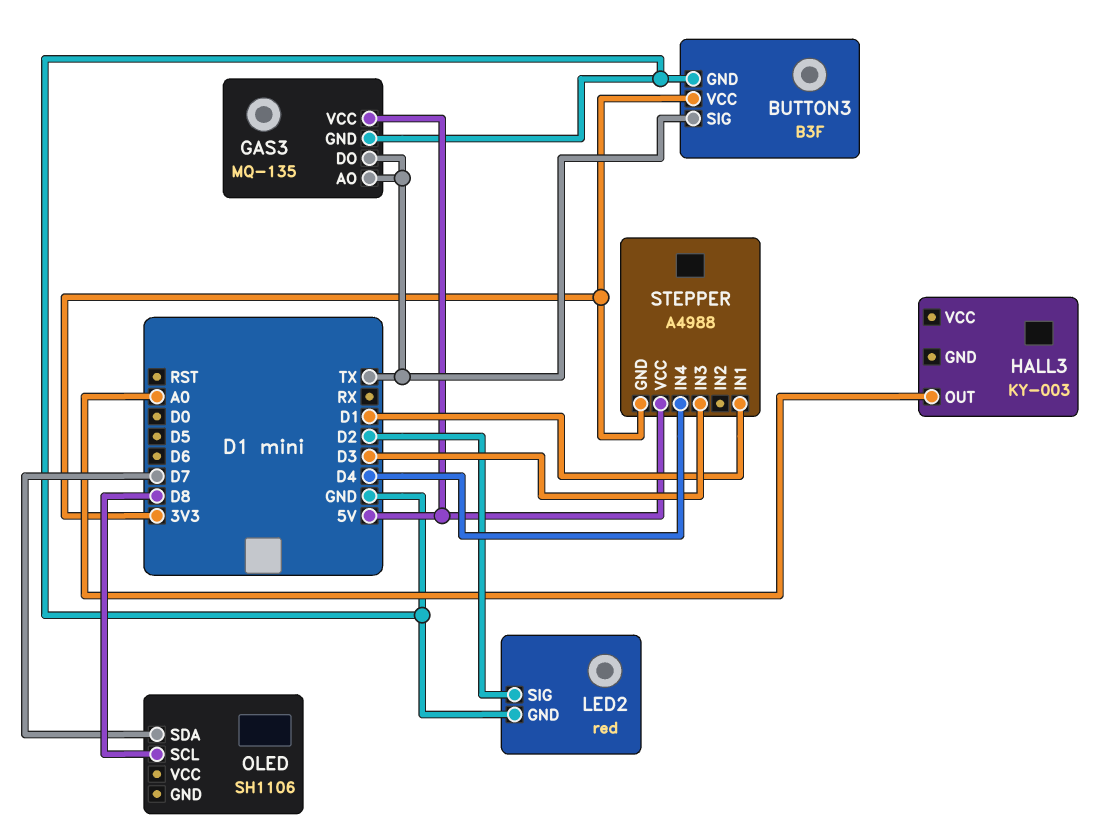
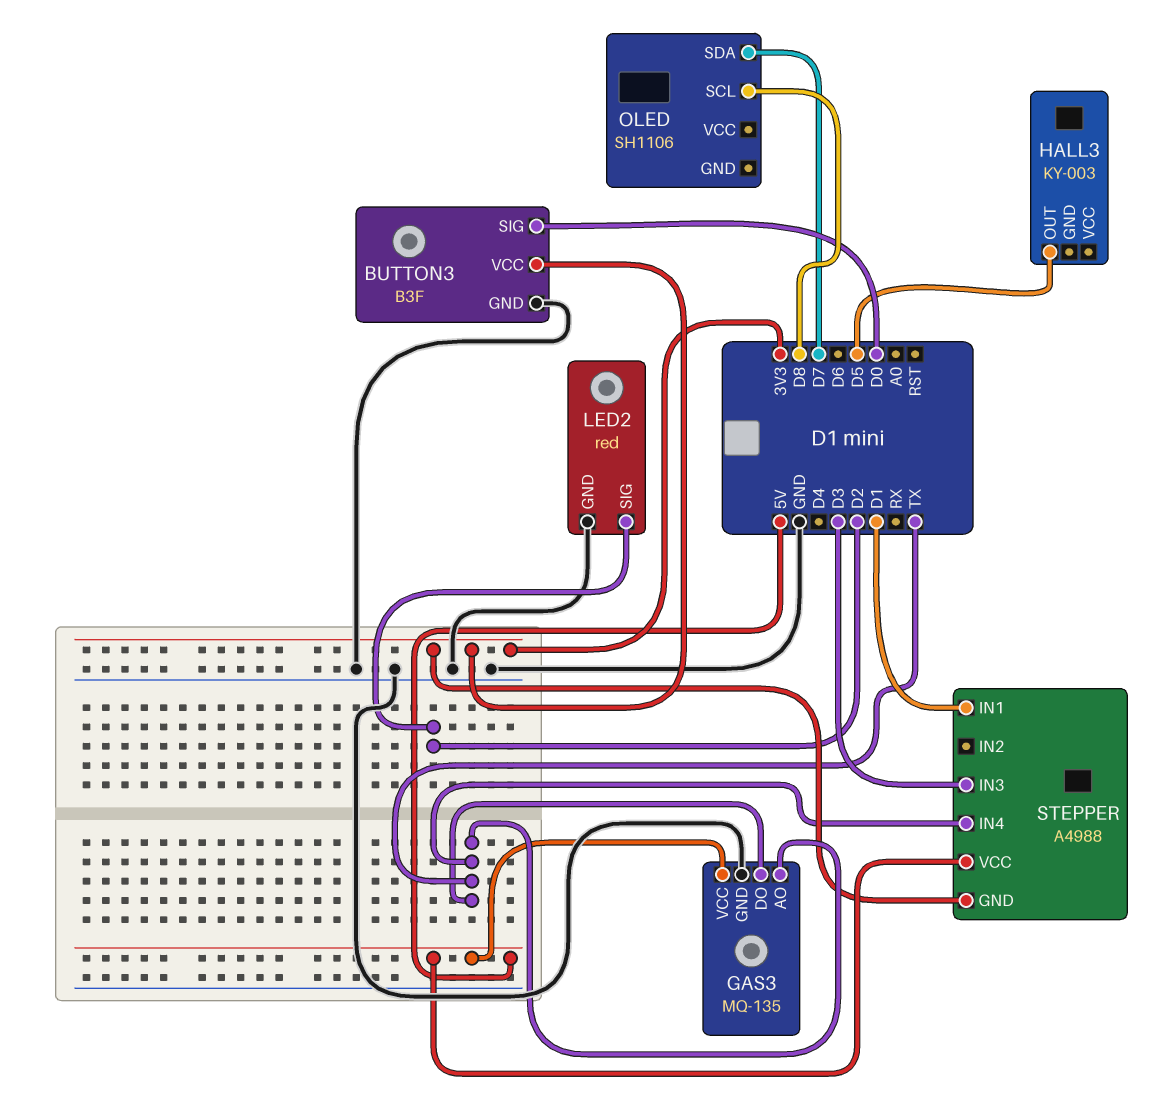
BUTTON3 pin SIG: TX -> D0
HALL3 pin OUT: A0 -> D5
STEPPER pin IN4: D4 -> TX

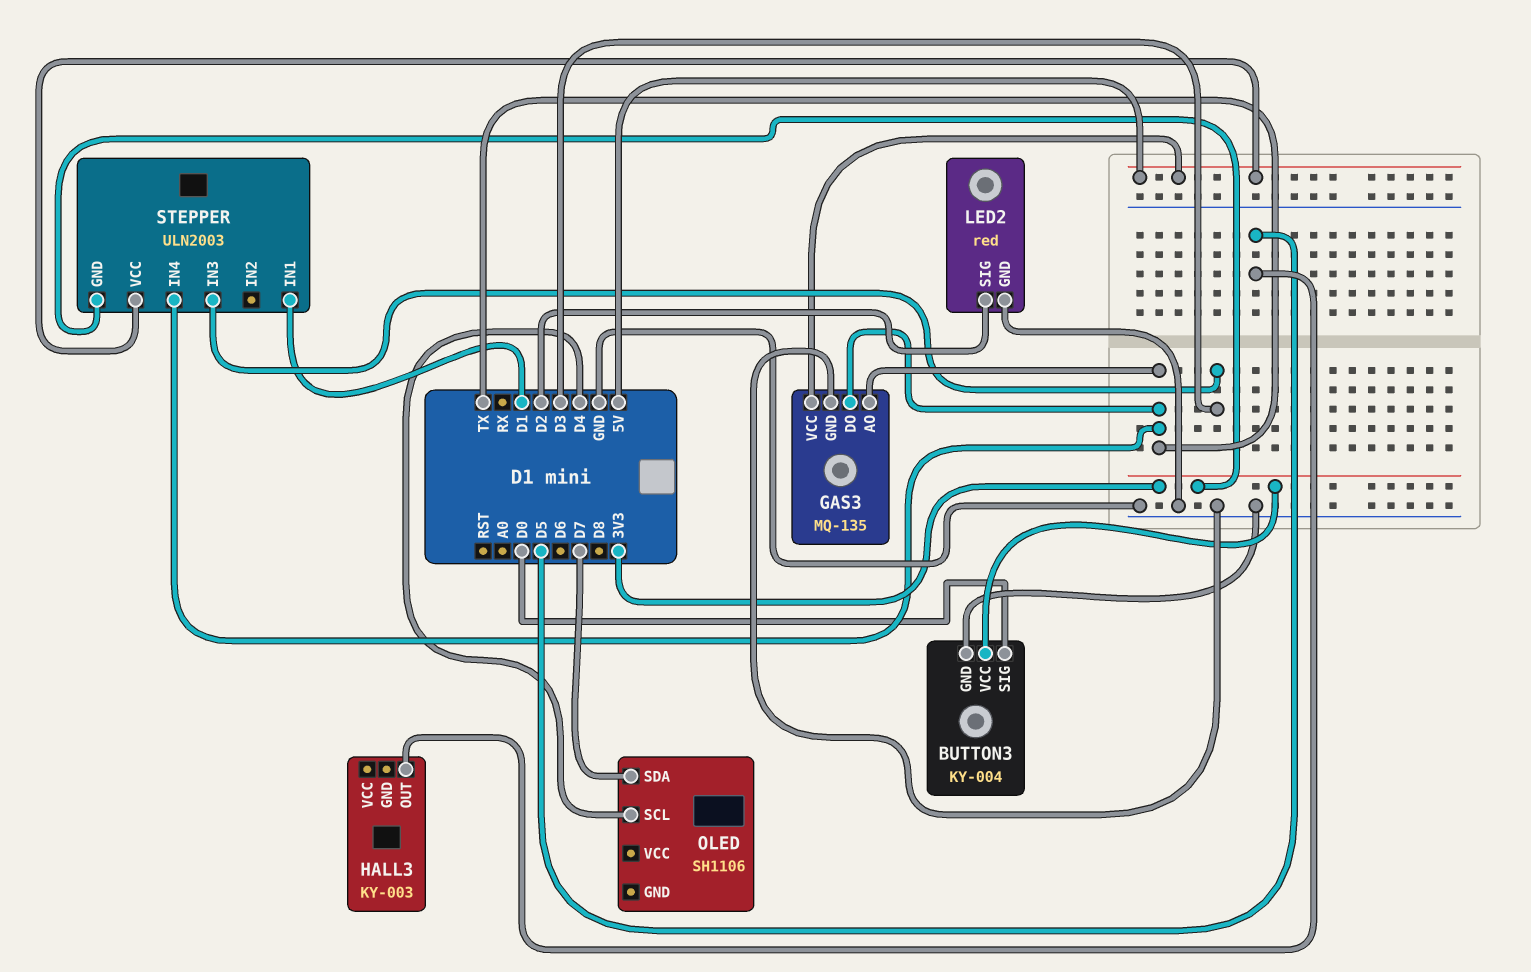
BUTTON3: B3F -> KY-004
OLED pin SCL: D8 -> D4
STEPPER: A4988 -> ULN2003

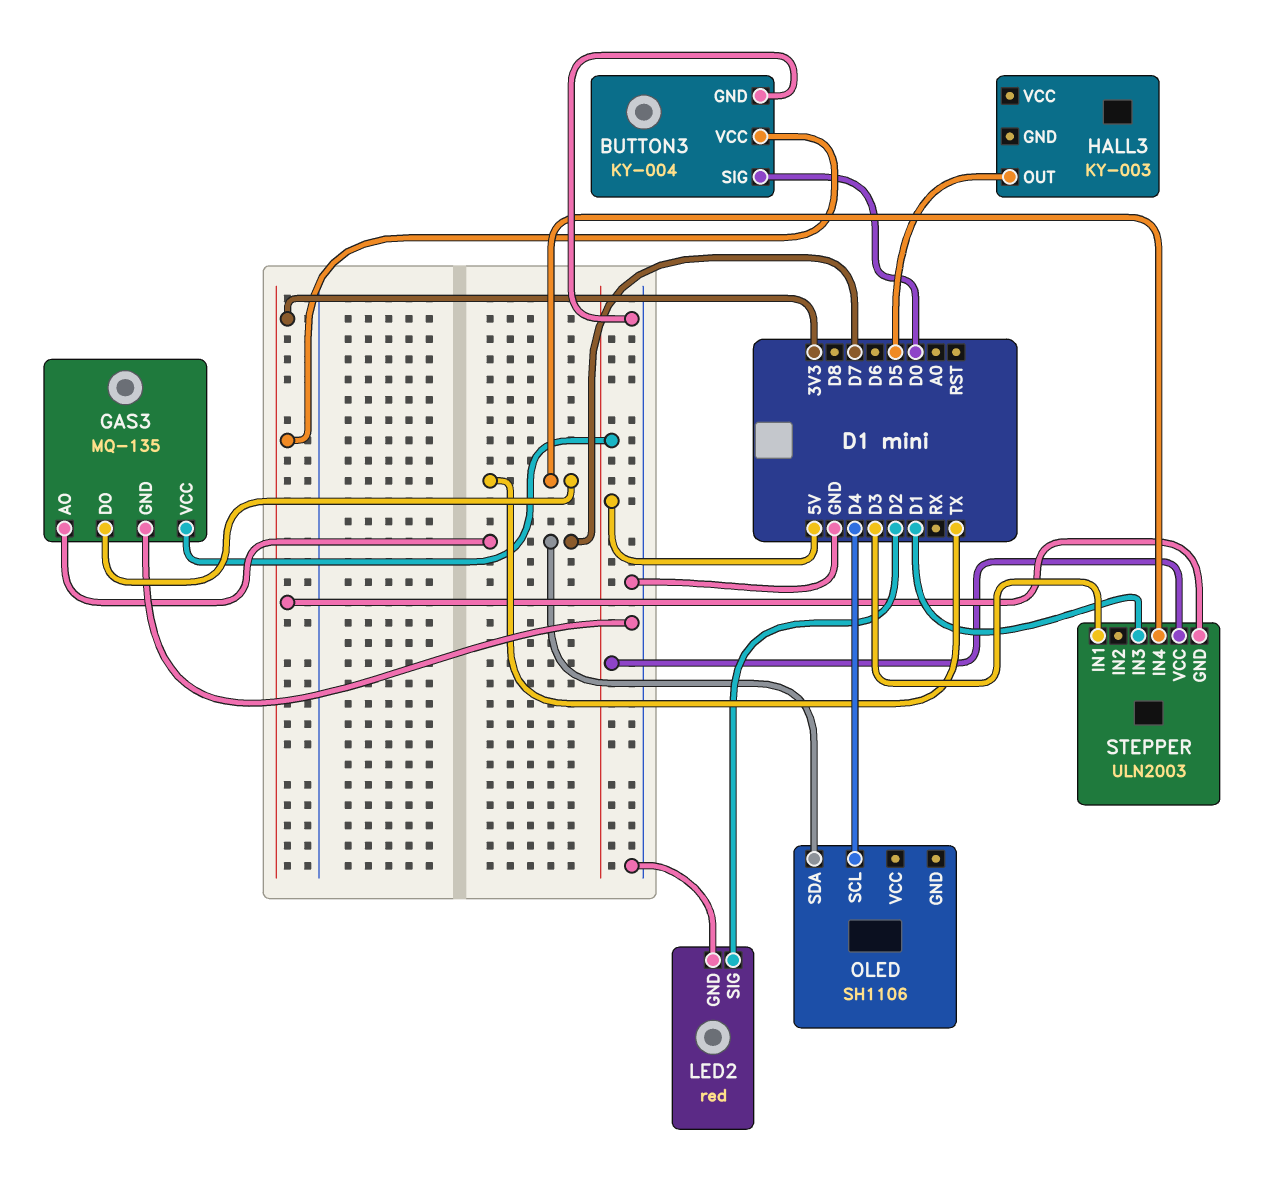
GAS3 pin AO: TX -> D7
STEPPER pin IN1: D1 -> D3
STEPPER pin IN3: D3 -> D1

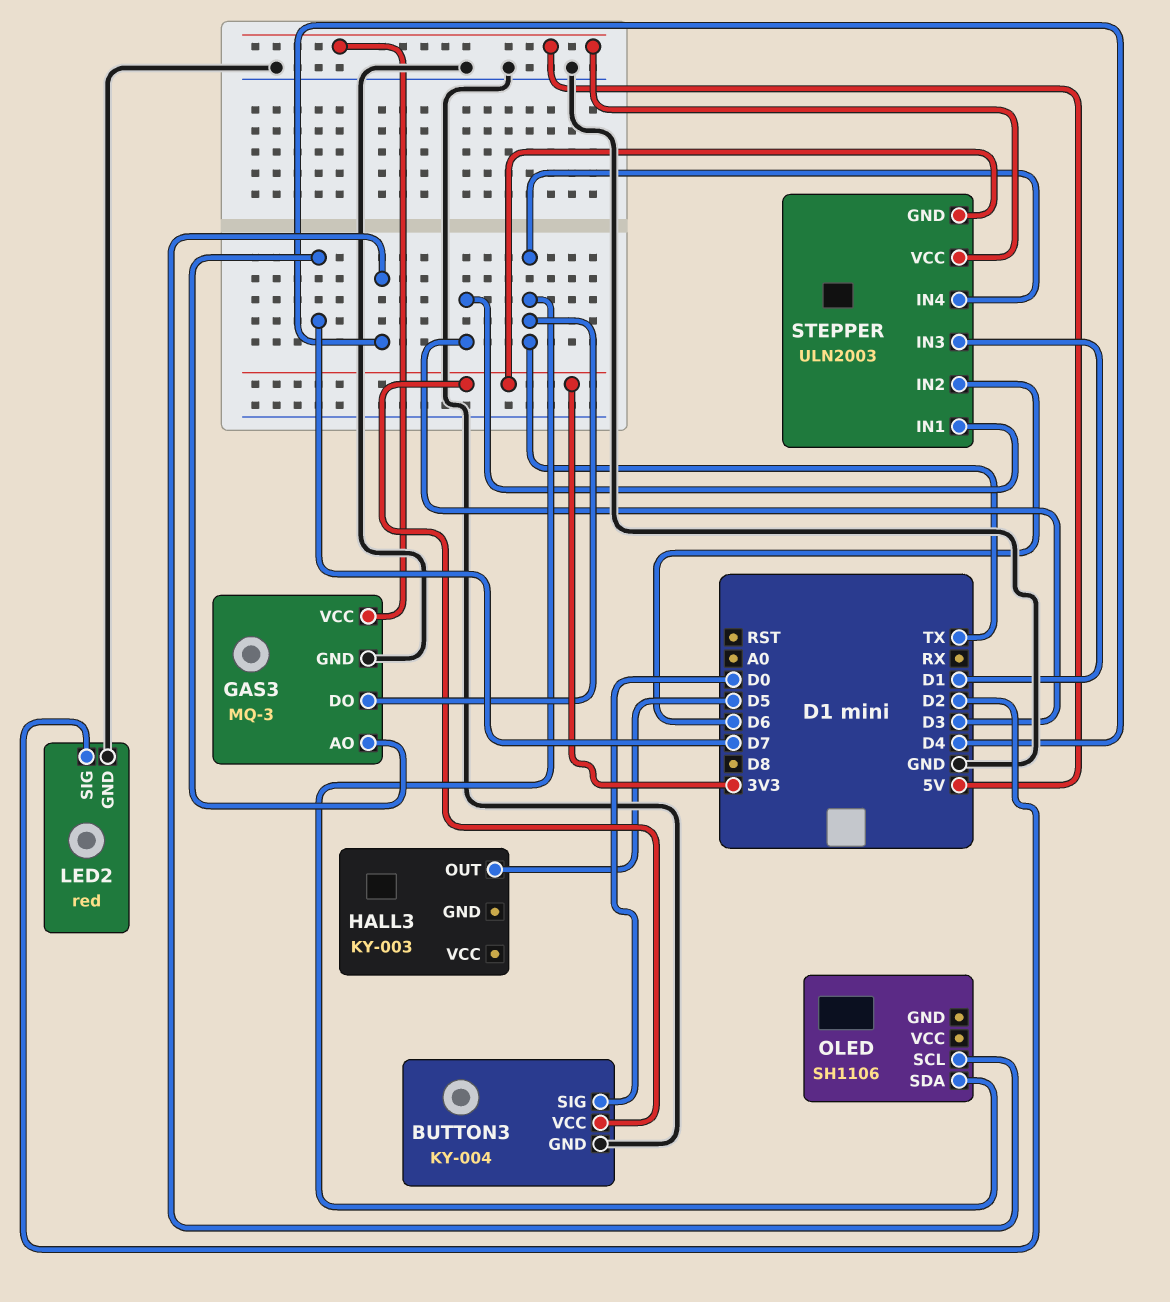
GAS3: MQ-135 -> MQ-3
OLED pin SDA: D7 -> TX
STEPPER pin IN2: none -> D6

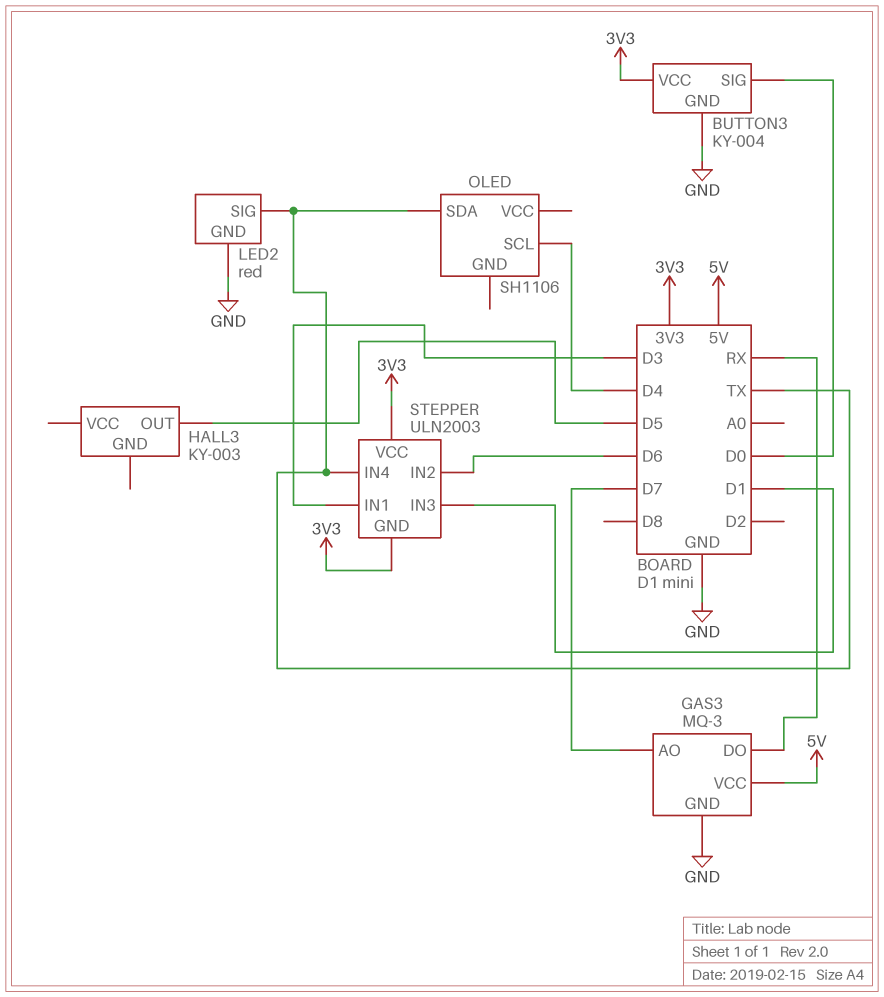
GAS3 pin DO: TX -> RX
LED2 pin SIG: D2 -> TX
STEPPER pin VCC: 5V -> 3V3

